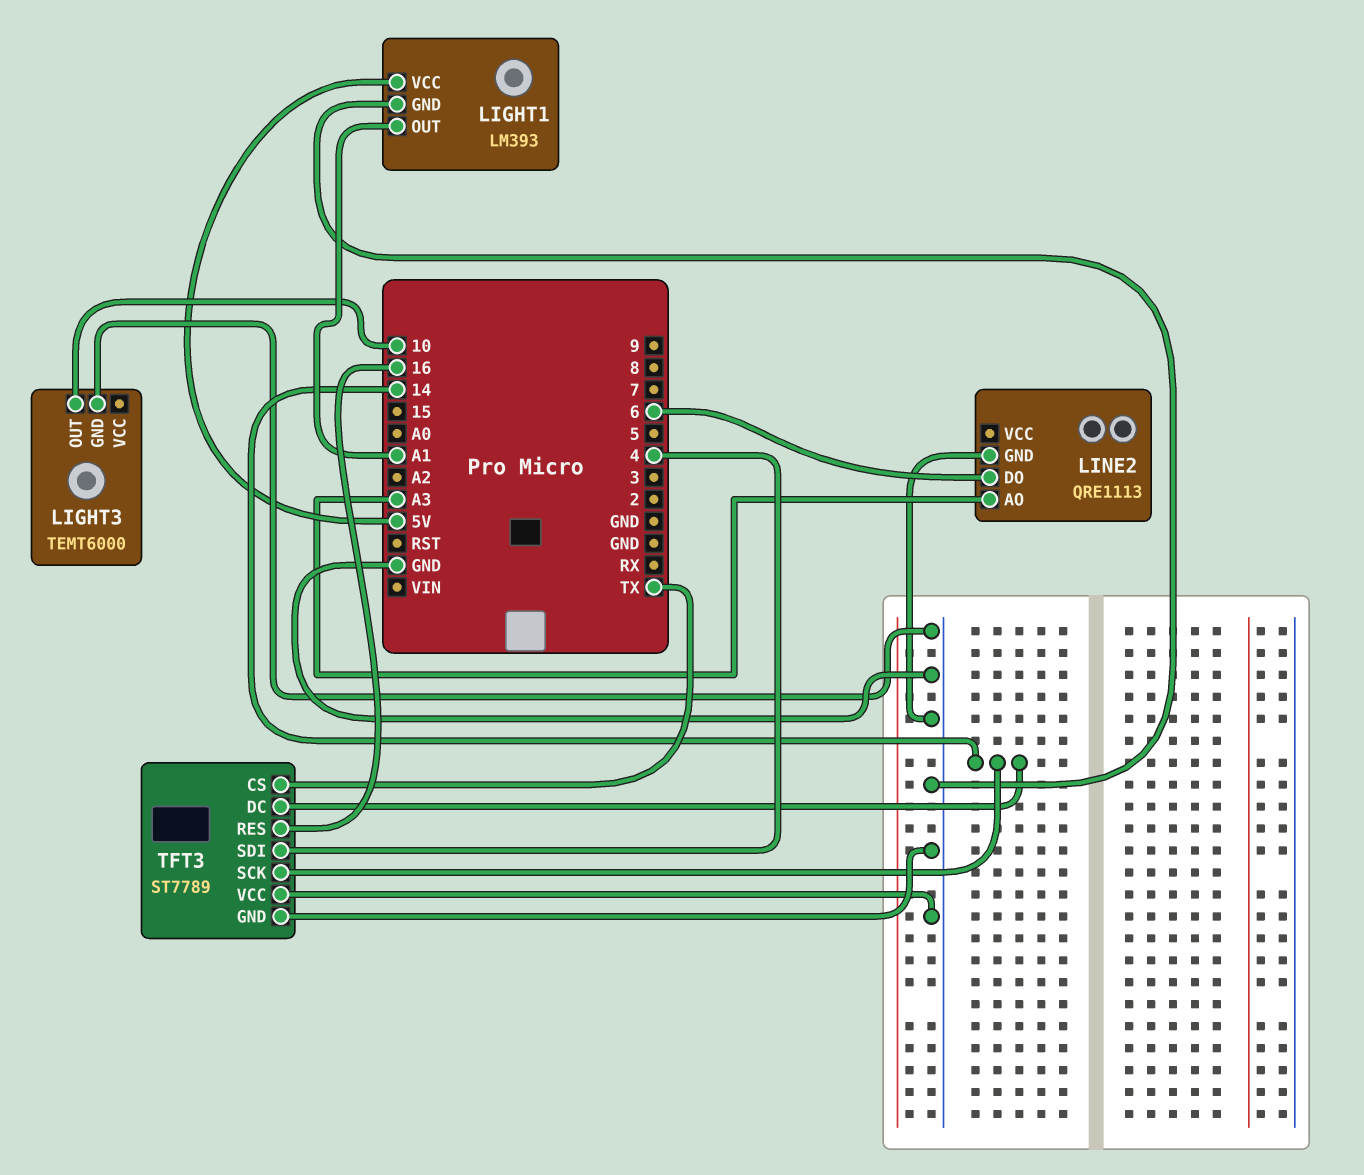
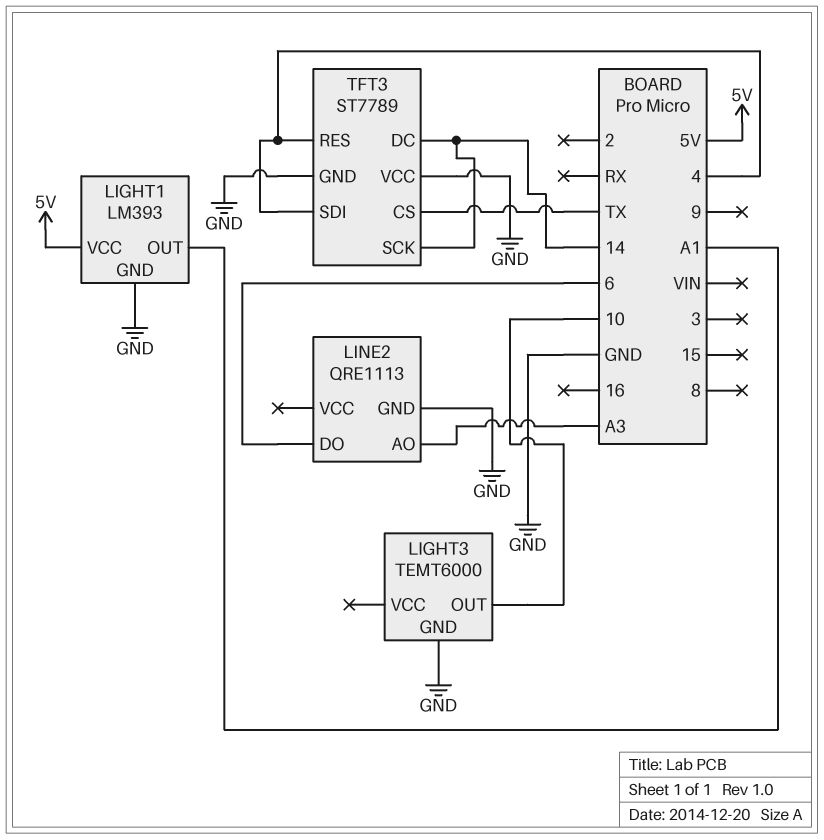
TFT3 pin RES: 16 -> 4

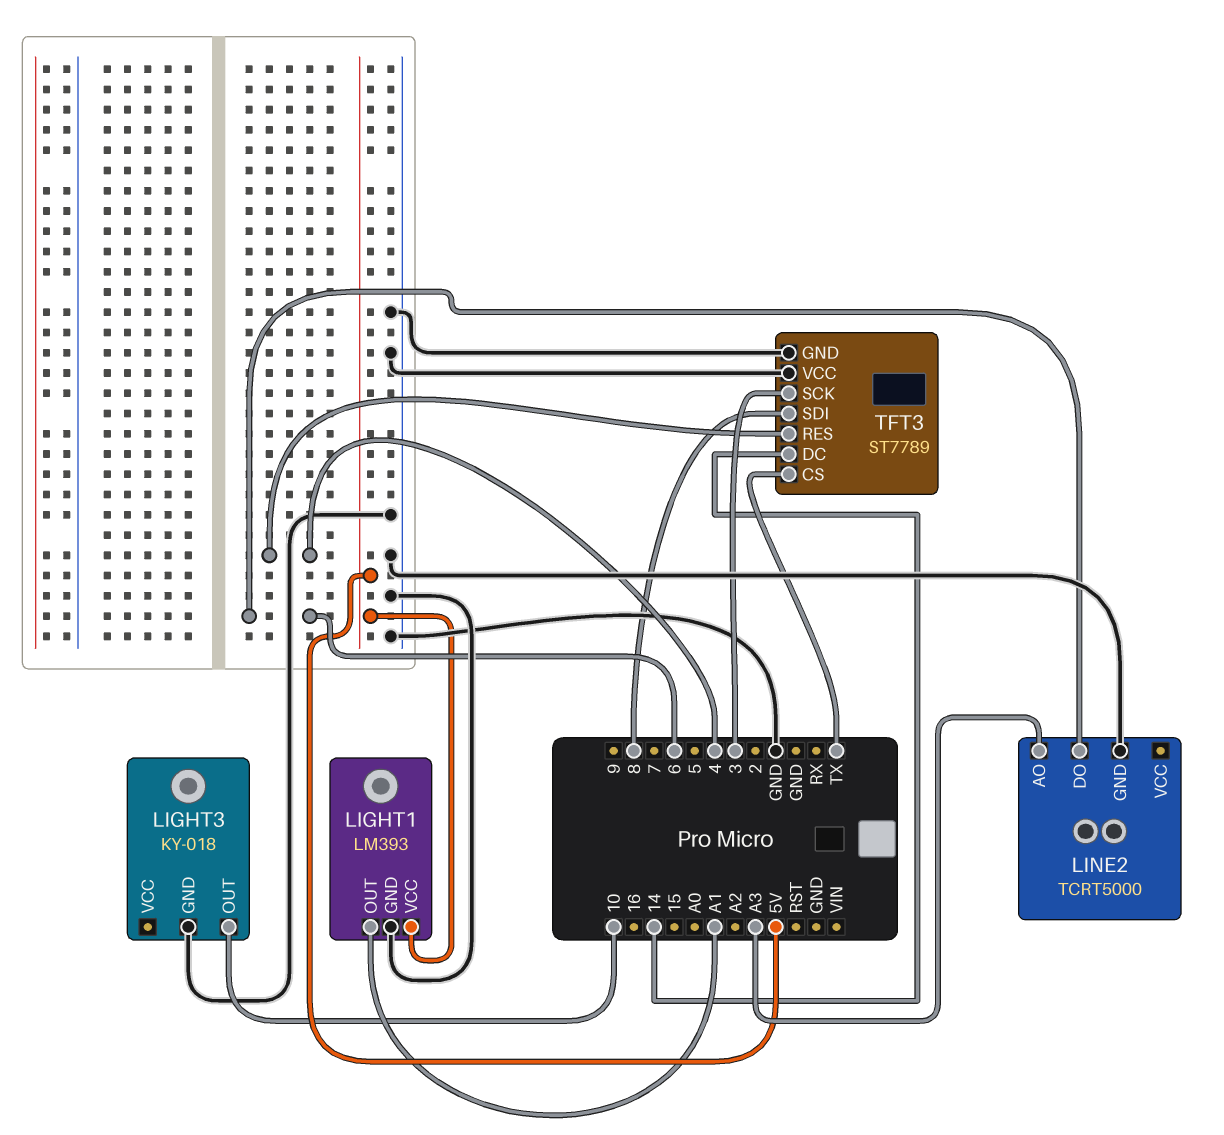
LIGHT3: TEMT6000 -> KY-018
LINE2: QRE1113 -> TCRT5000
TFT3 pin SCK: 14 -> 3
TFT3 pin SDI: 4 -> 8

